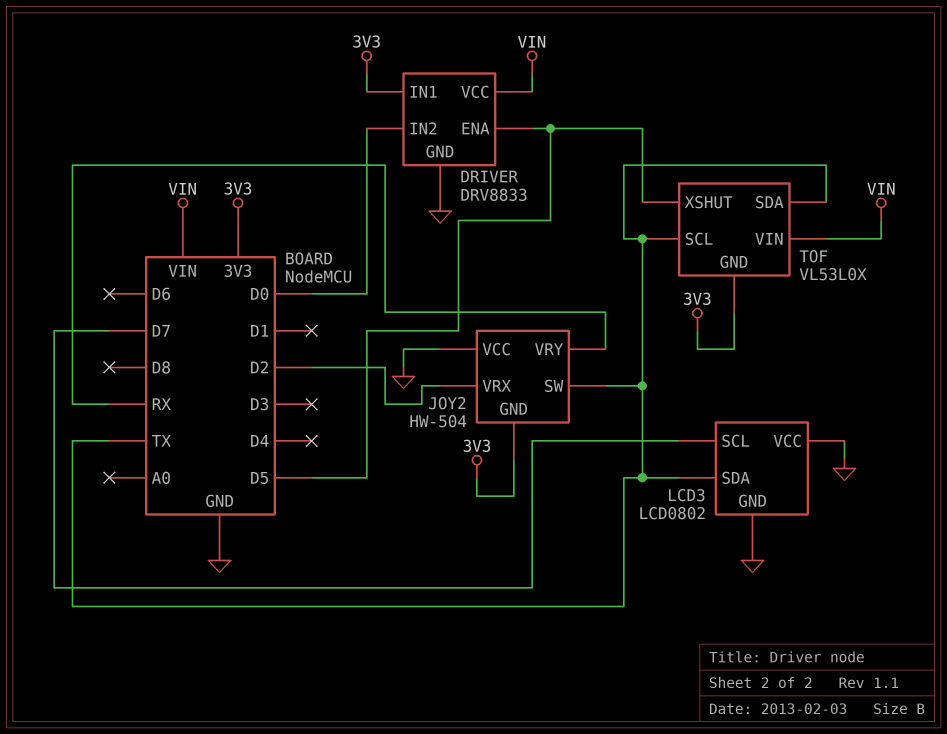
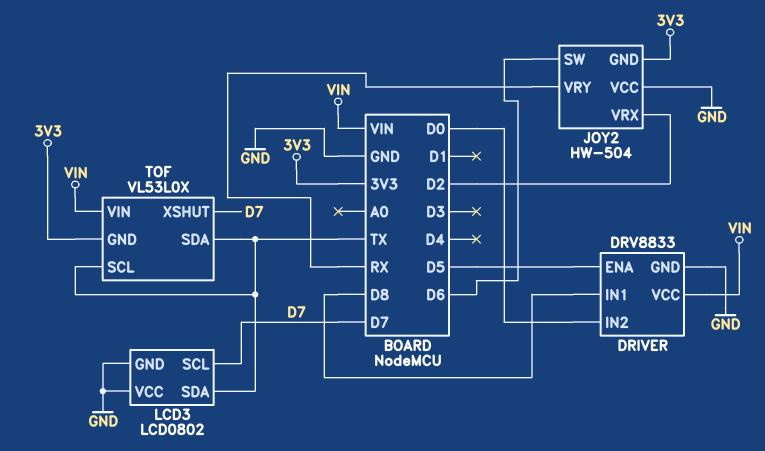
DRIVER pin IN1: 3V3 -> D8
JOY2 pin SW: TX -> D6
TOF pin XSHUT: D5 -> D7

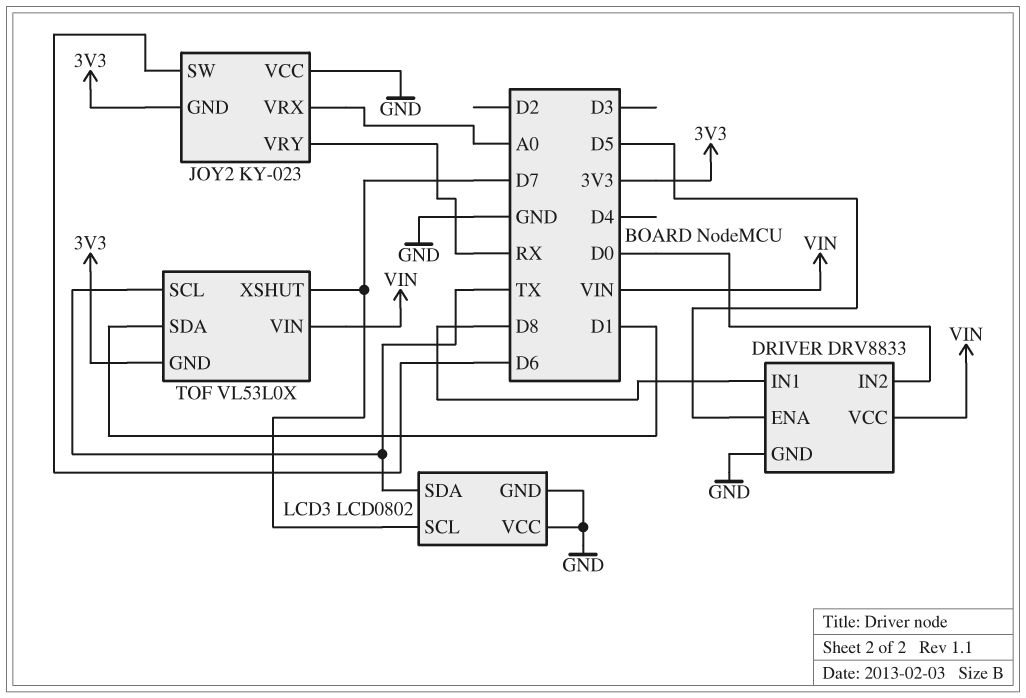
JOY2: HW-504 -> KY-023
JOY2 pin VRX: D2 -> A0
TOF pin SDA: TX -> D1

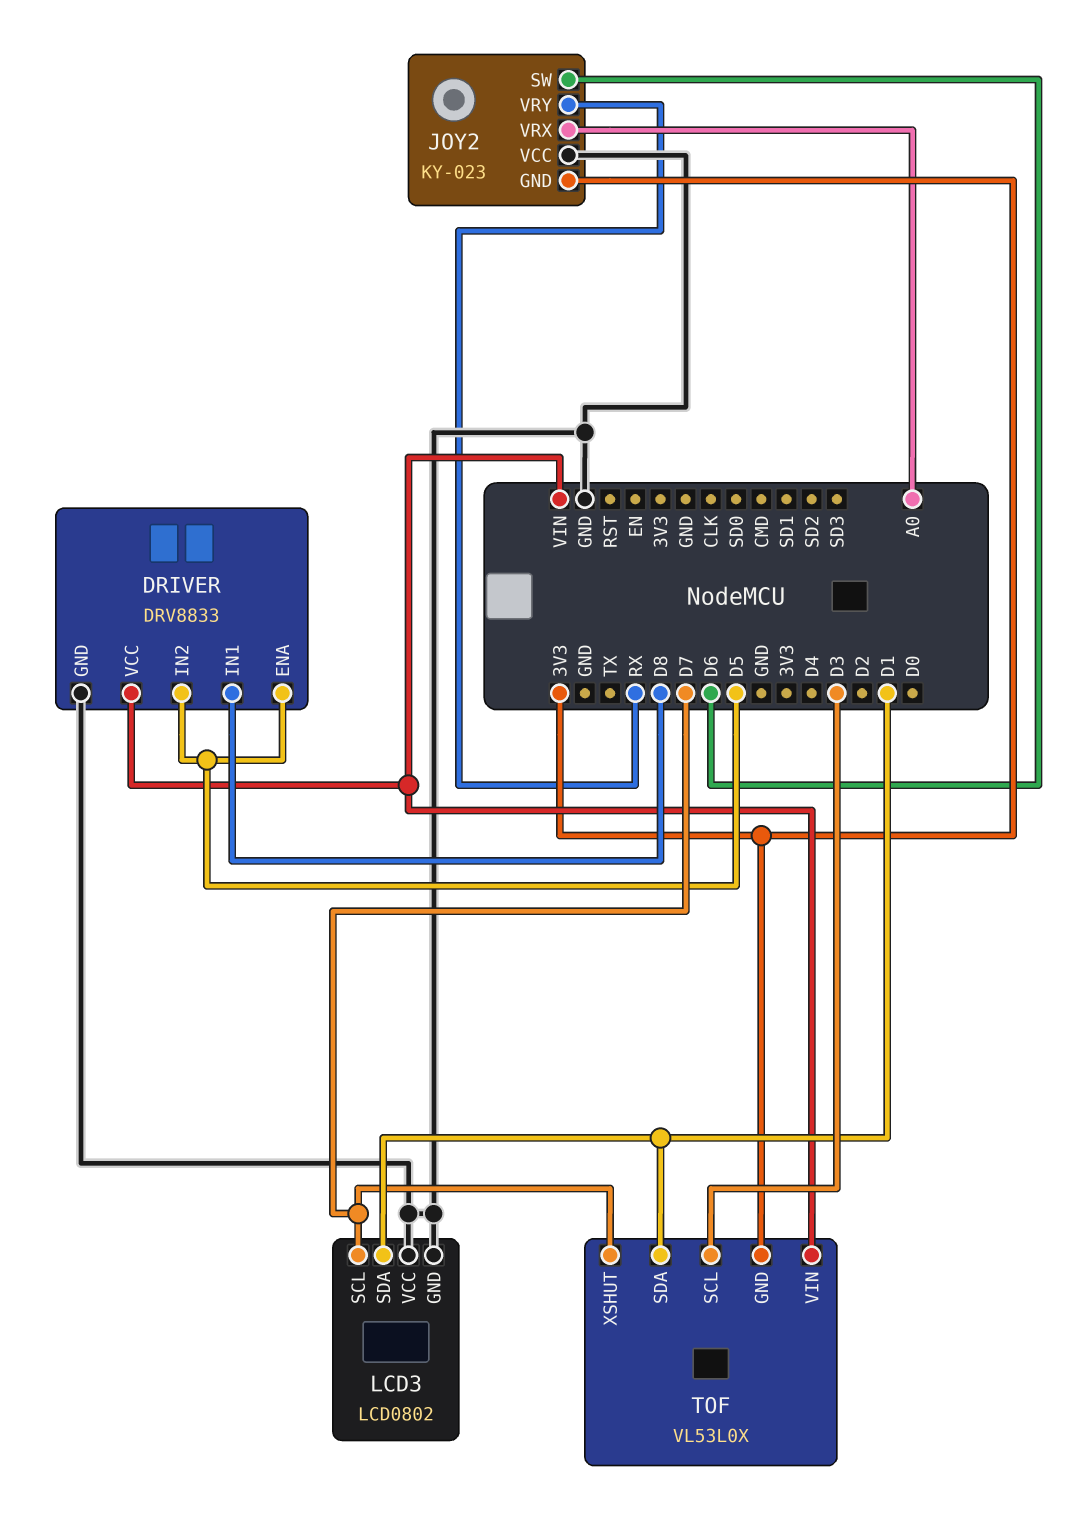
DRIVER pin IN2: D0 -> D5
LCD3 pin SDA: TX -> D1
TOF pin SCL: TX -> D3

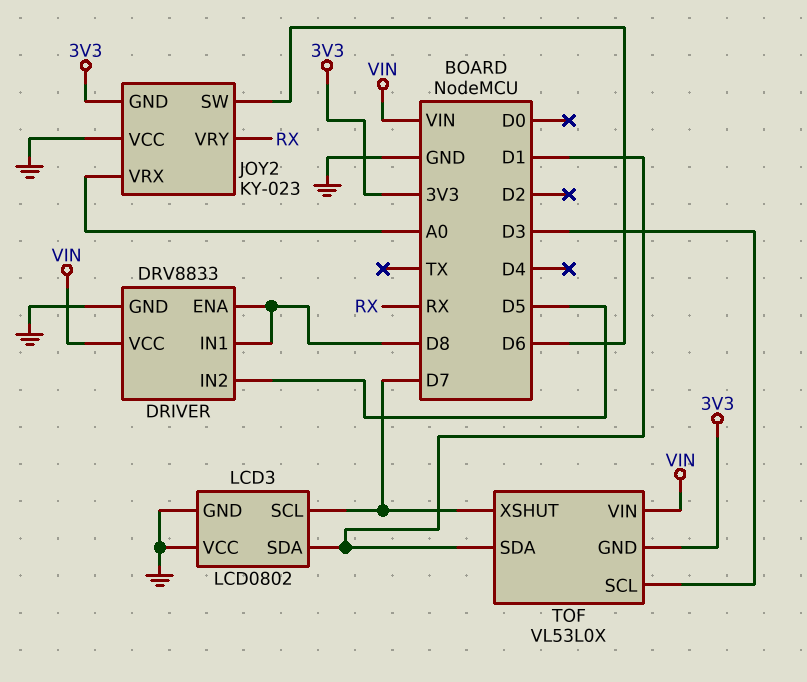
DRIVER pin ENA: D5 -> D8

